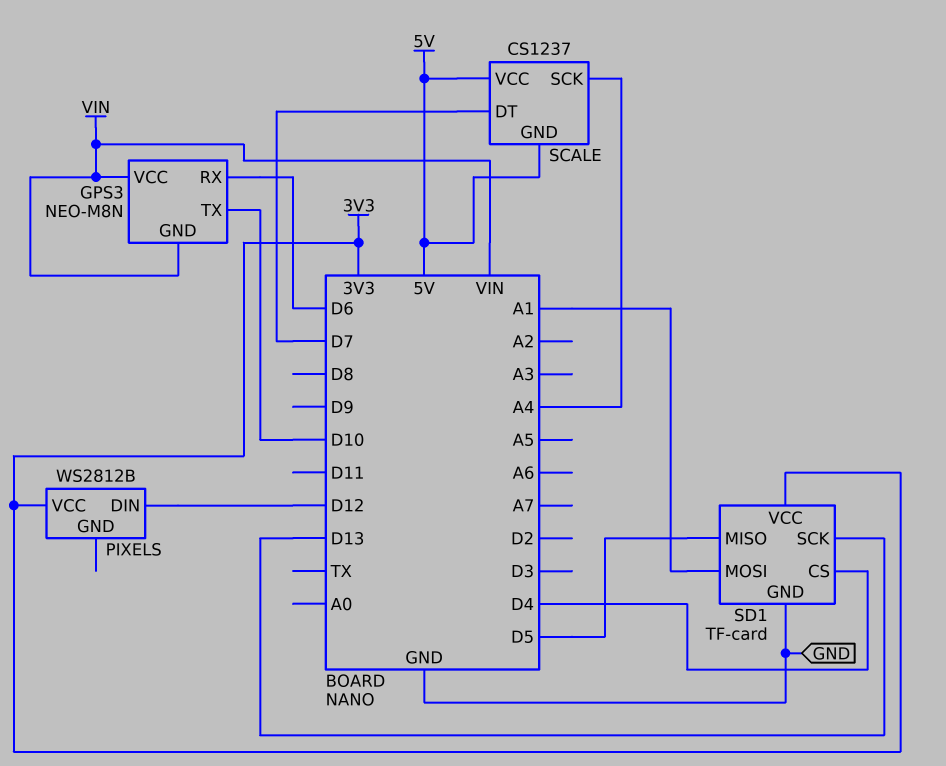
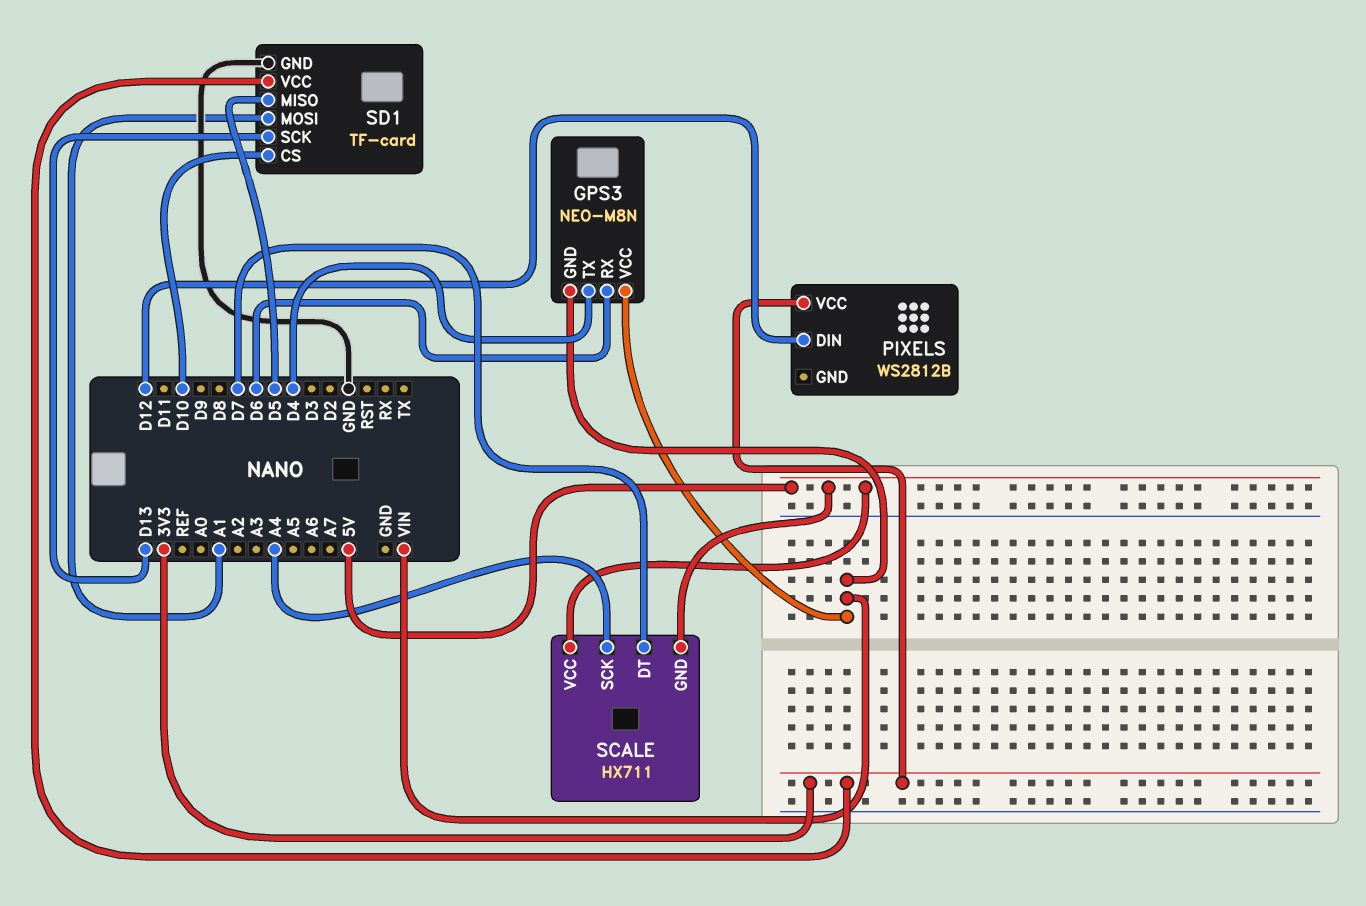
GPS3 pin TX: D10 -> D4
SCALE: CS1237 -> HX711
SD1 pin CS: D4 -> D10

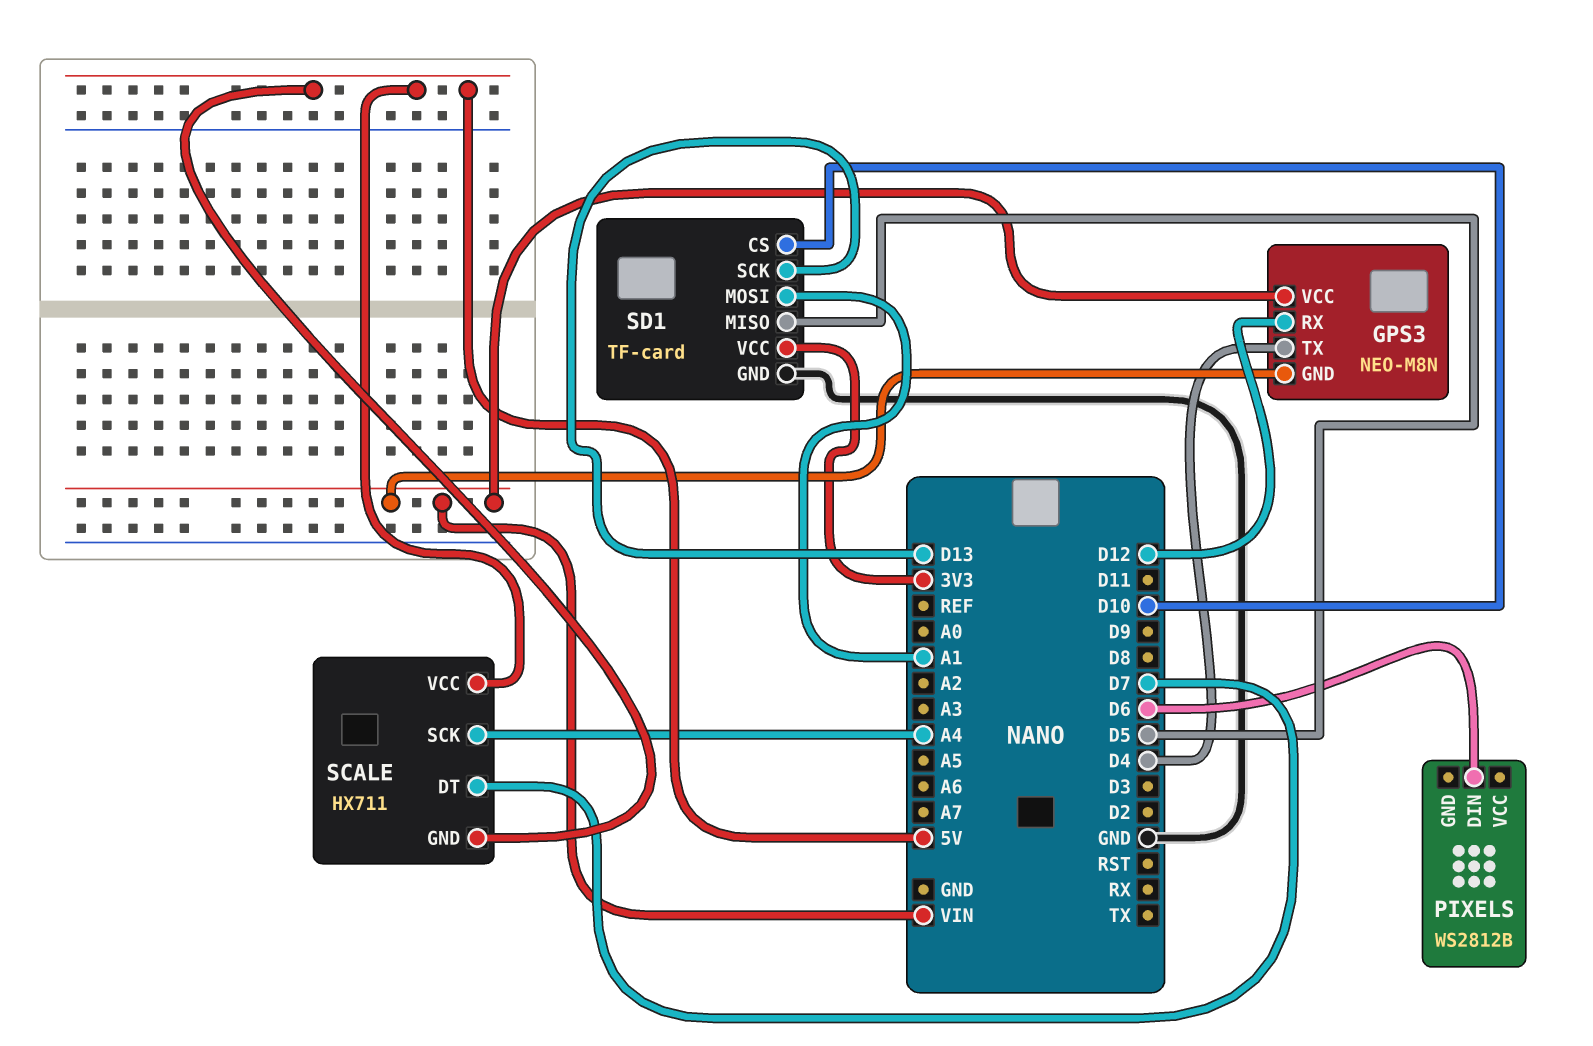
GPS3 pin RX: D6 -> D12
PIXELS pin DIN: D12 -> D6
PIXELS pin VCC: 3V3 -> none

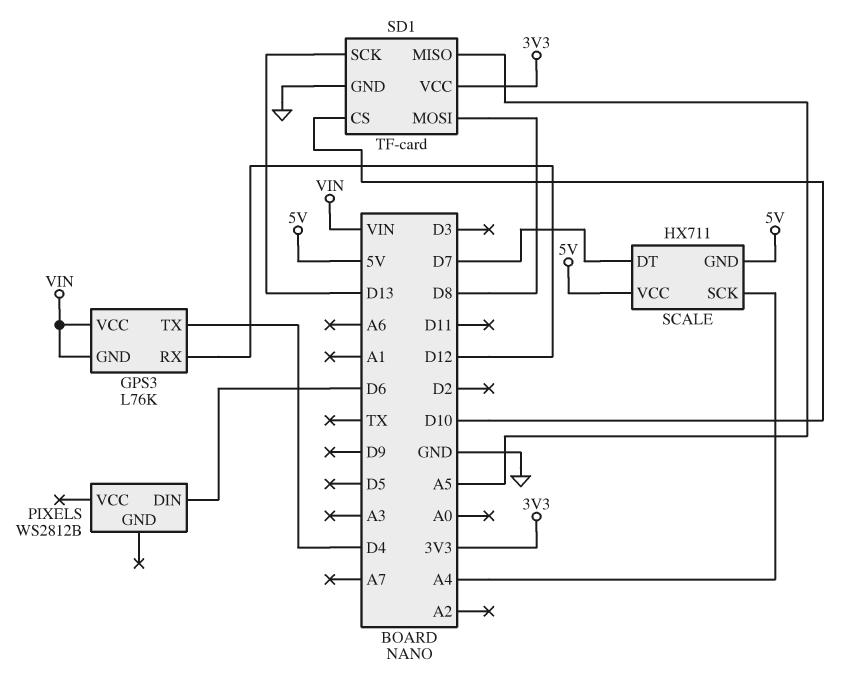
GPS3: NEO-M8N -> L76K
SD1 pin MISO: D5 -> A5
SD1 pin MOSI: A1 -> D8

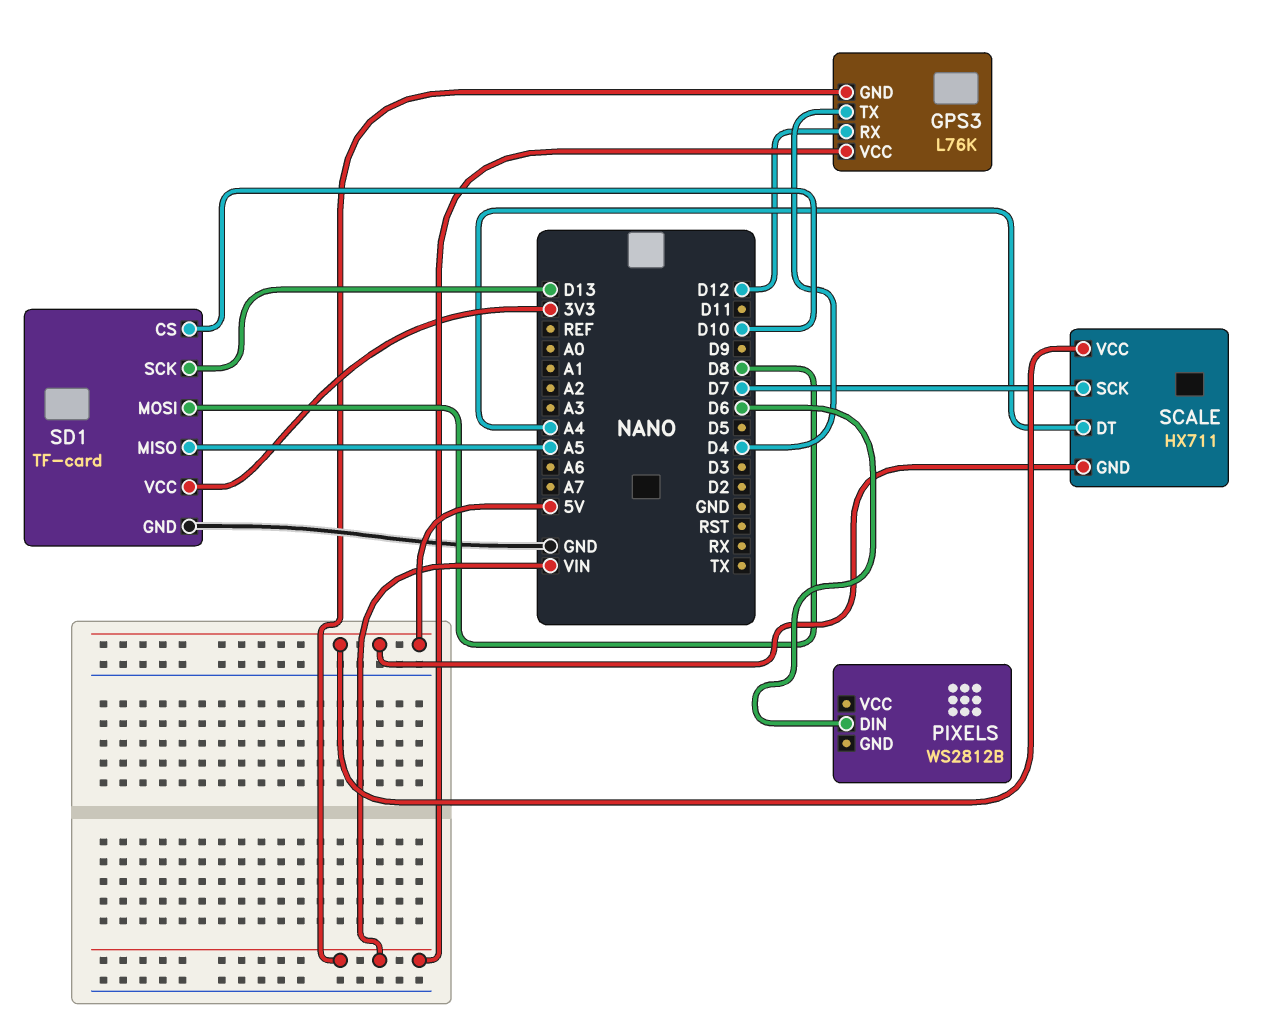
SCALE pin DT: D7 -> A4
SCALE pin SCK: A4 -> D7

